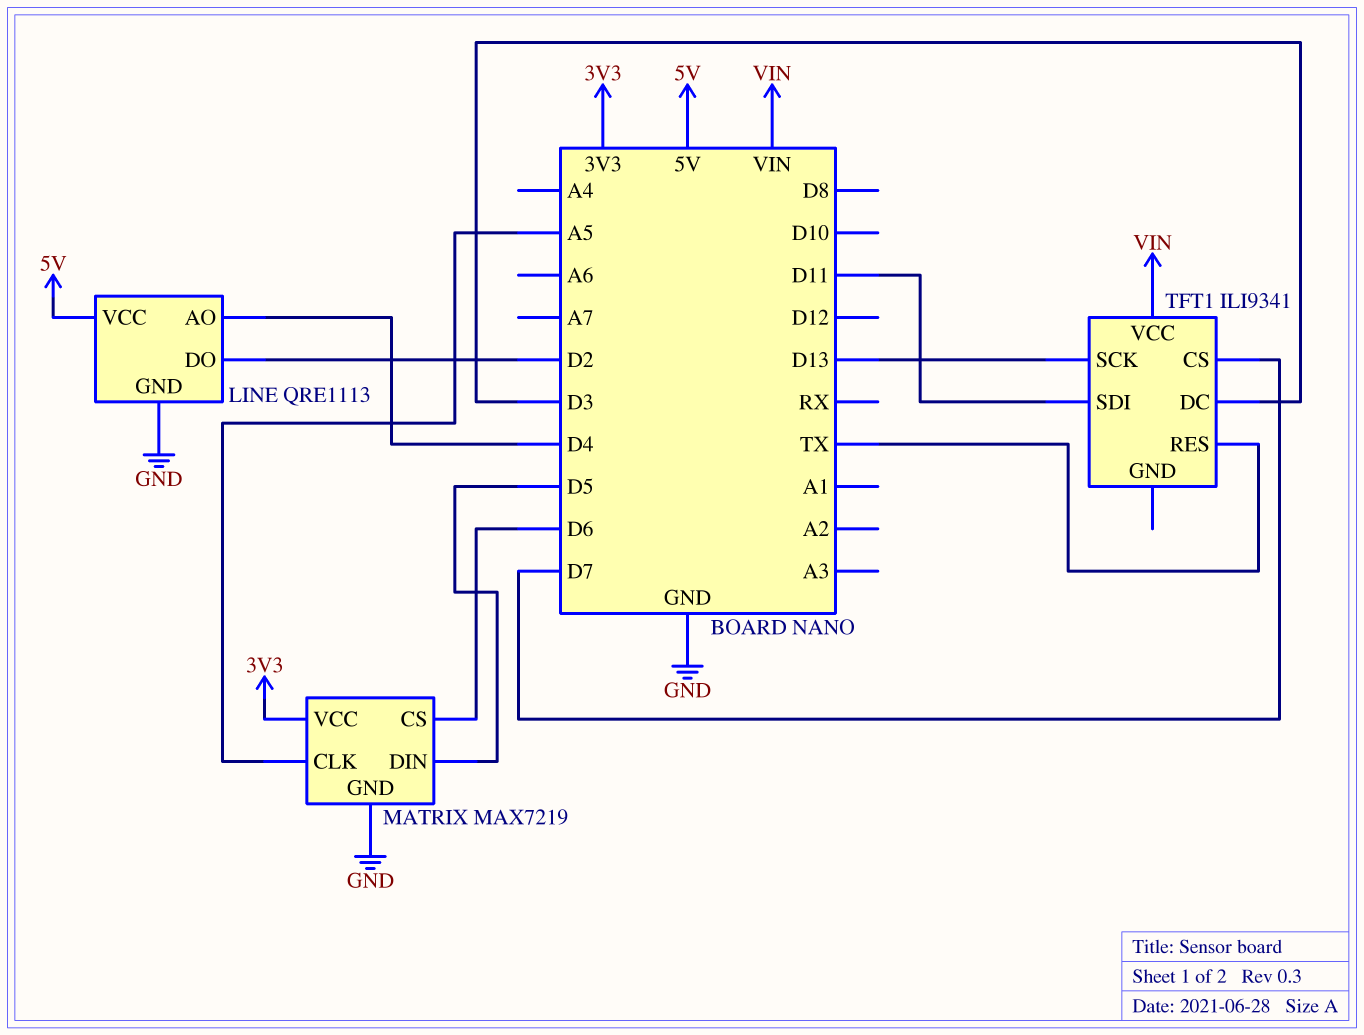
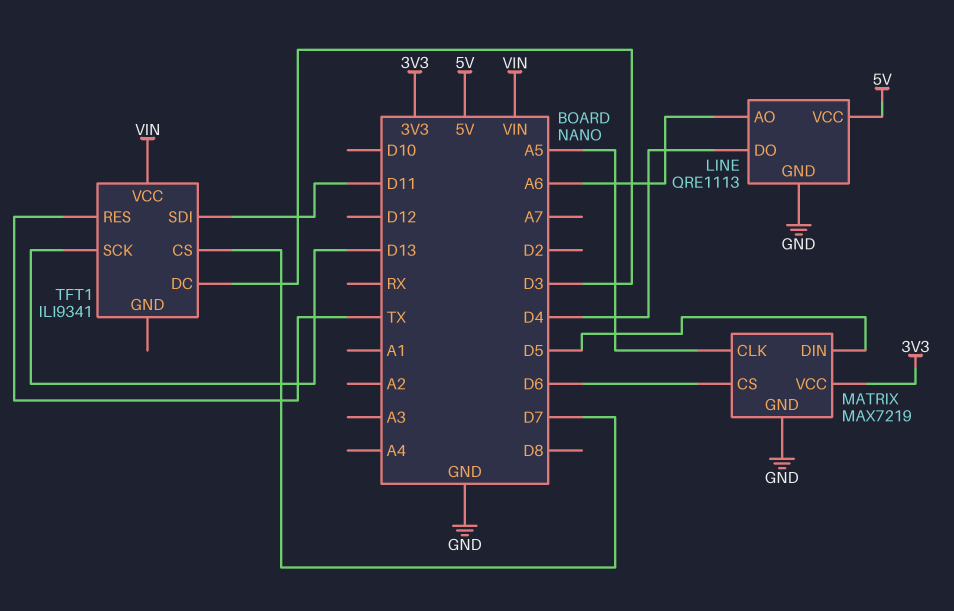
LINE pin AO: D4 -> A6
LINE pin DO: D2 -> D4

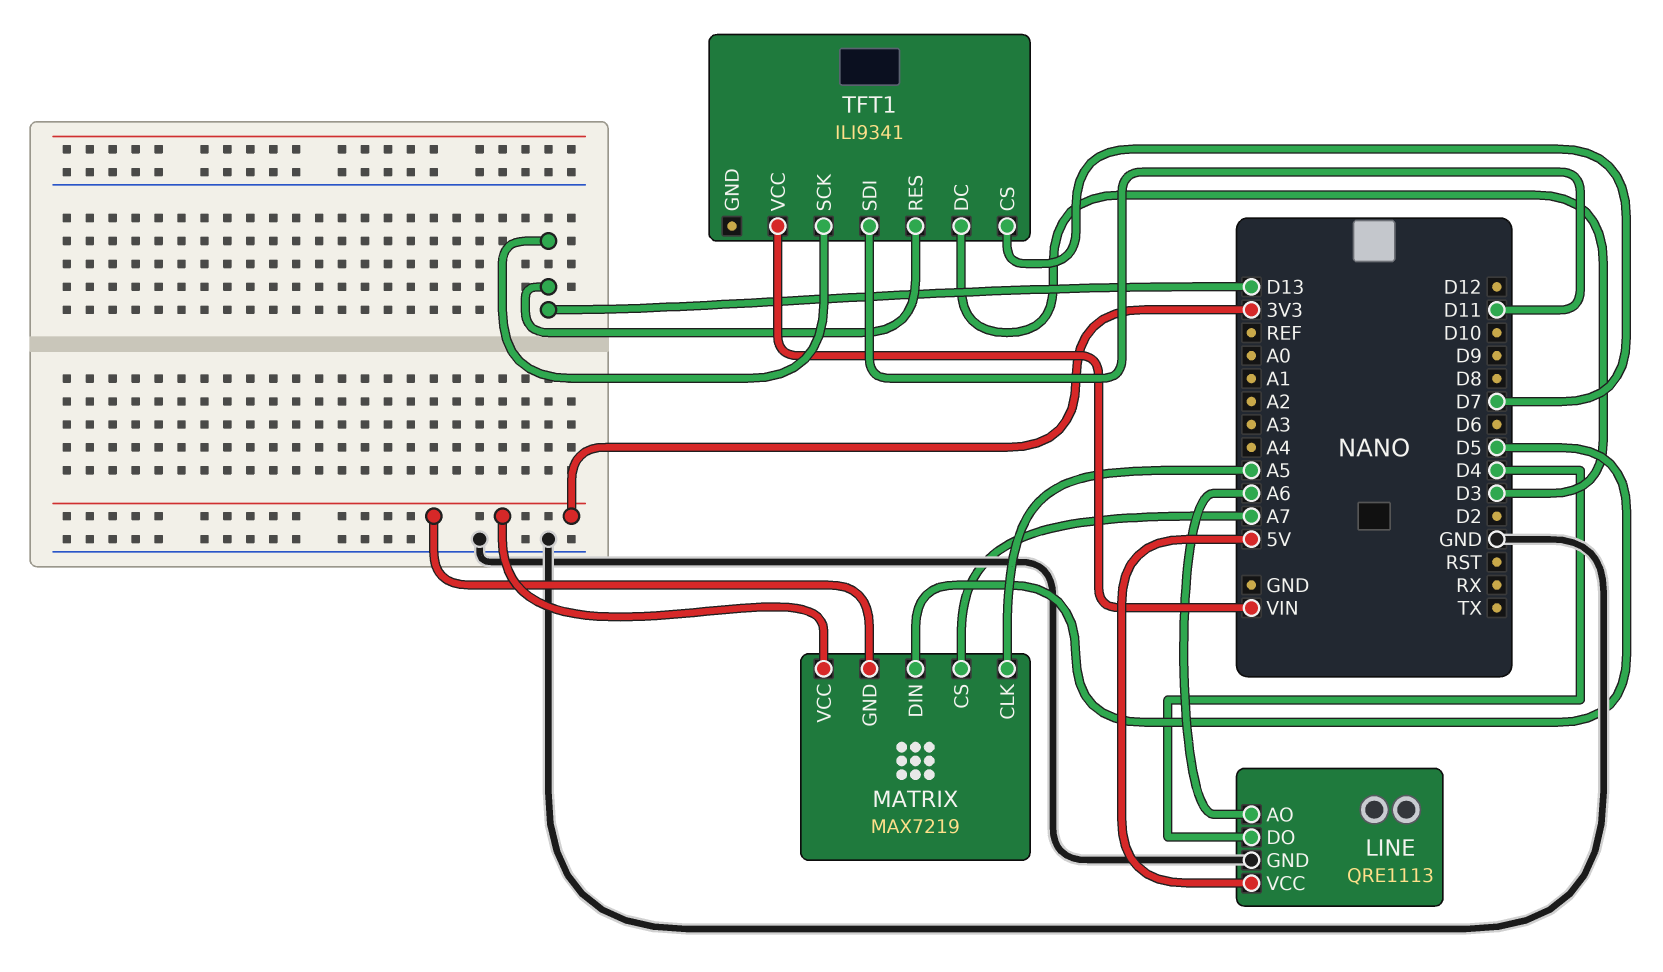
MATRIX pin CS: D6 -> A7
MATRIX pin GND: GND -> 3V3
TFT1 pin RES: TX -> D13

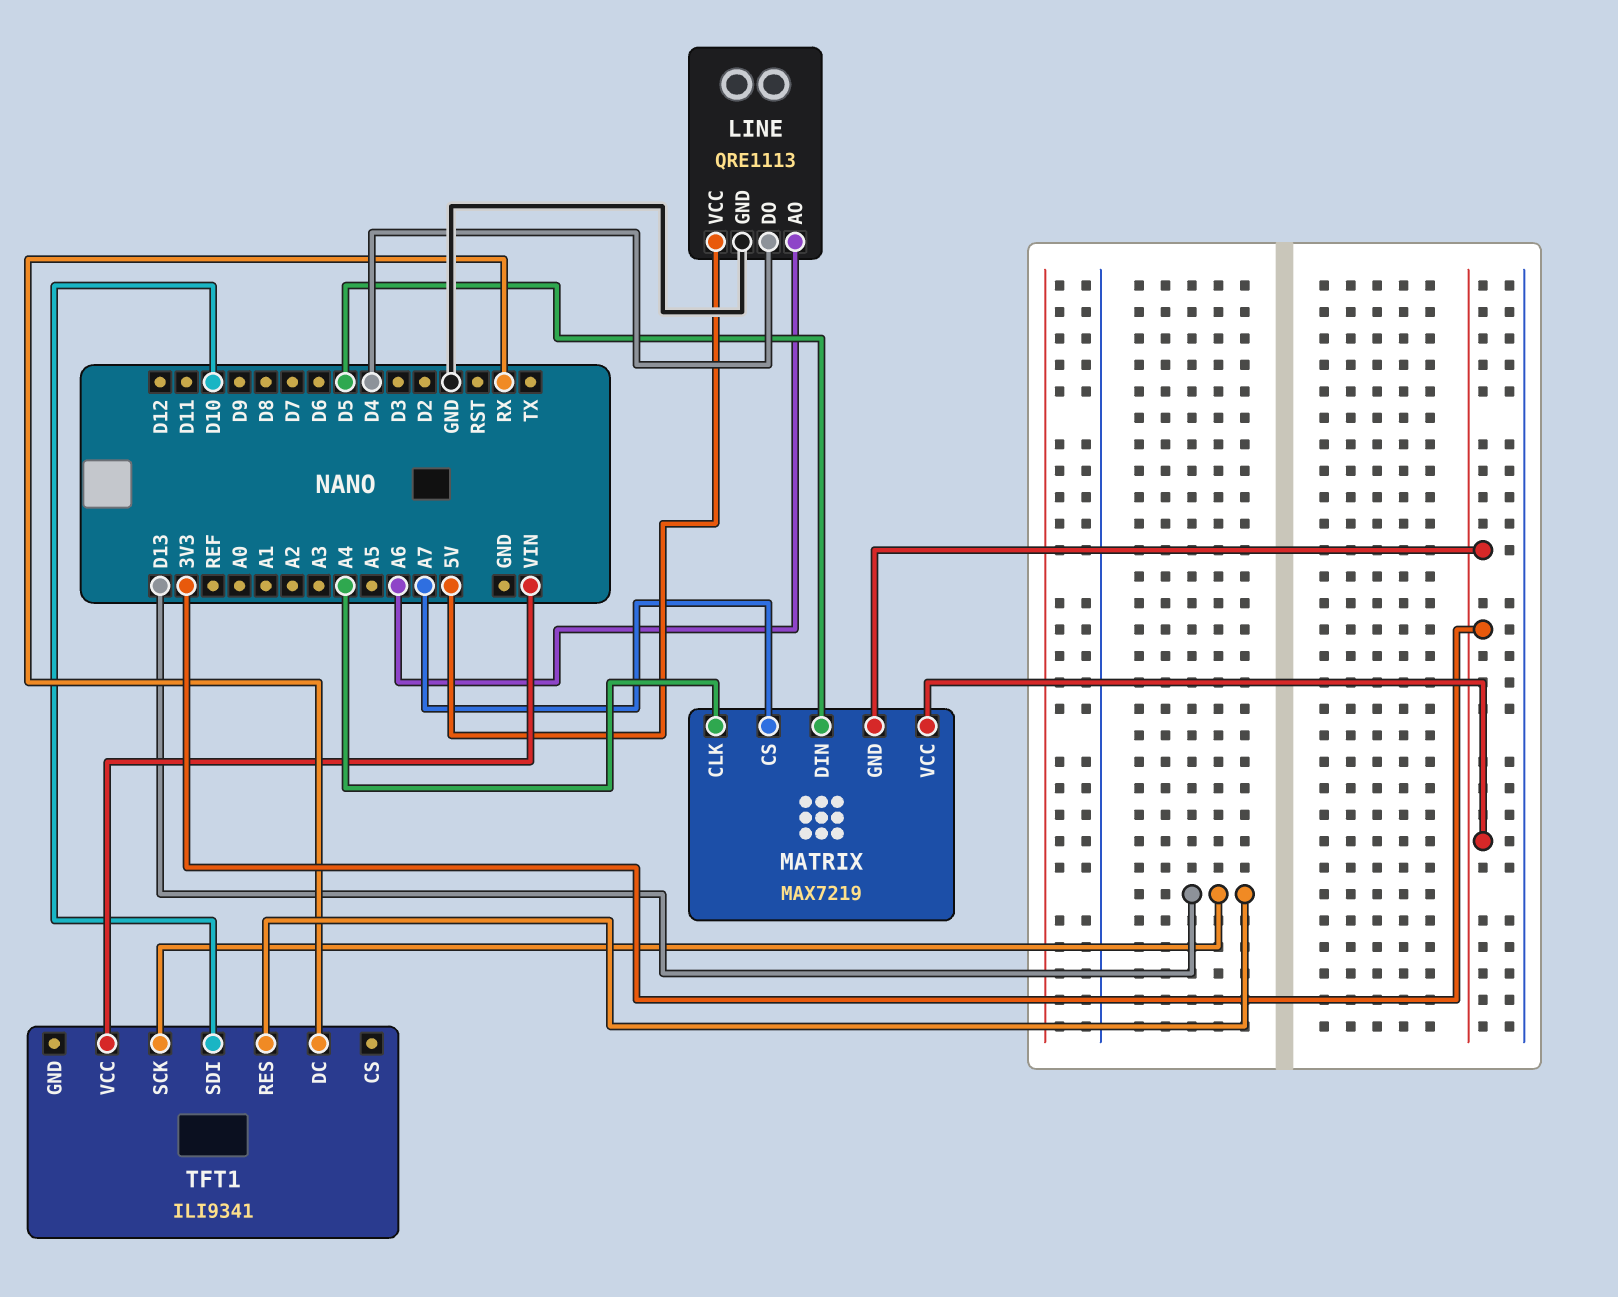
MATRIX pin CLK: A5 -> A4
TFT1 pin CS: D7 -> none
TFT1 pin DC: D3 -> RX
TFT1 pin SDI: D11 -> D10

